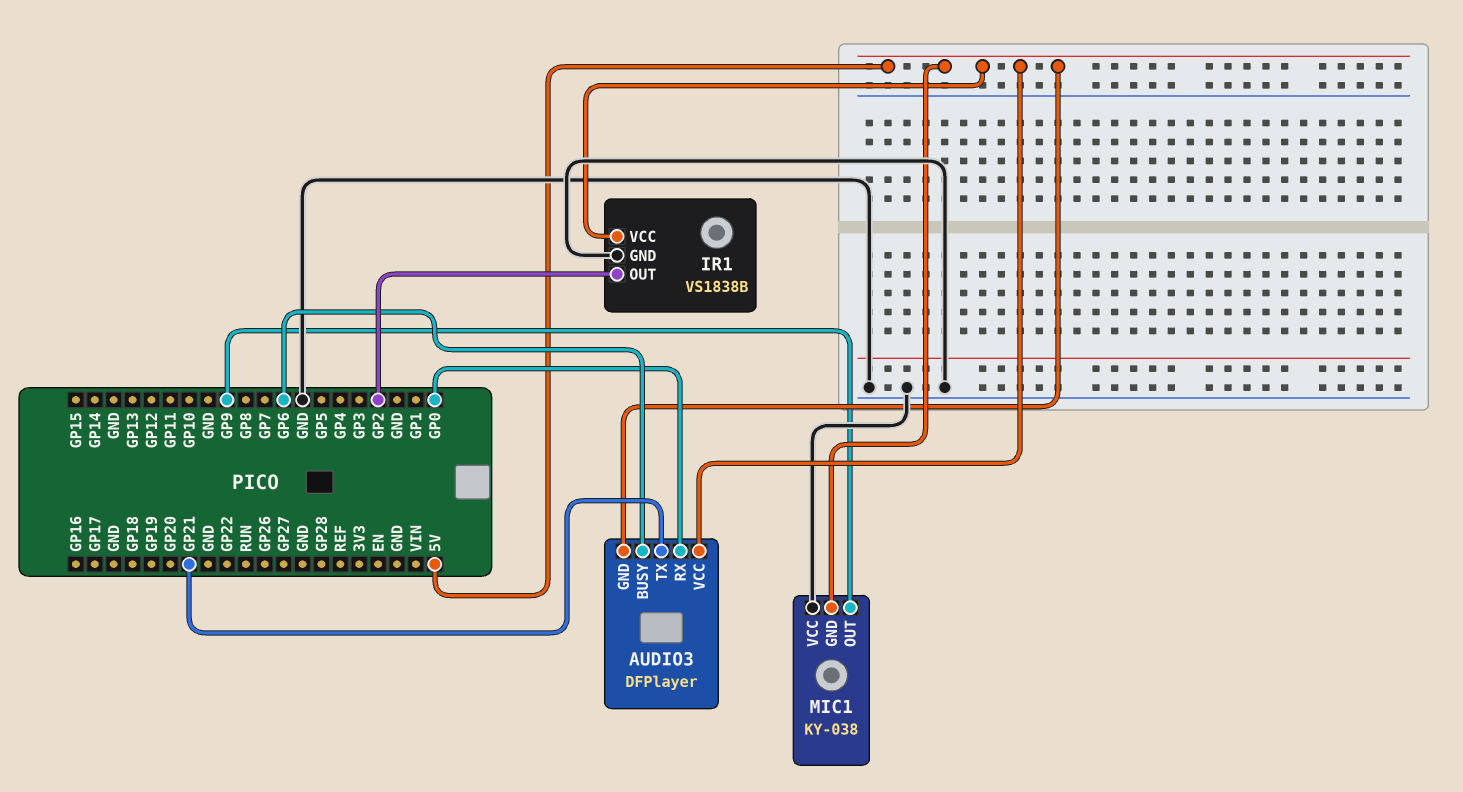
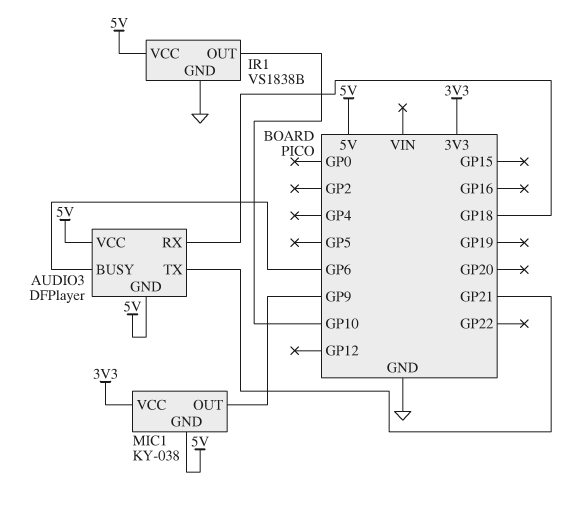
AUDIO3 pin RX: GP0 -> GP18
IR1 pin OUT: GP2 -> GP10
MIC1 pin VCC: GND -> 3V3

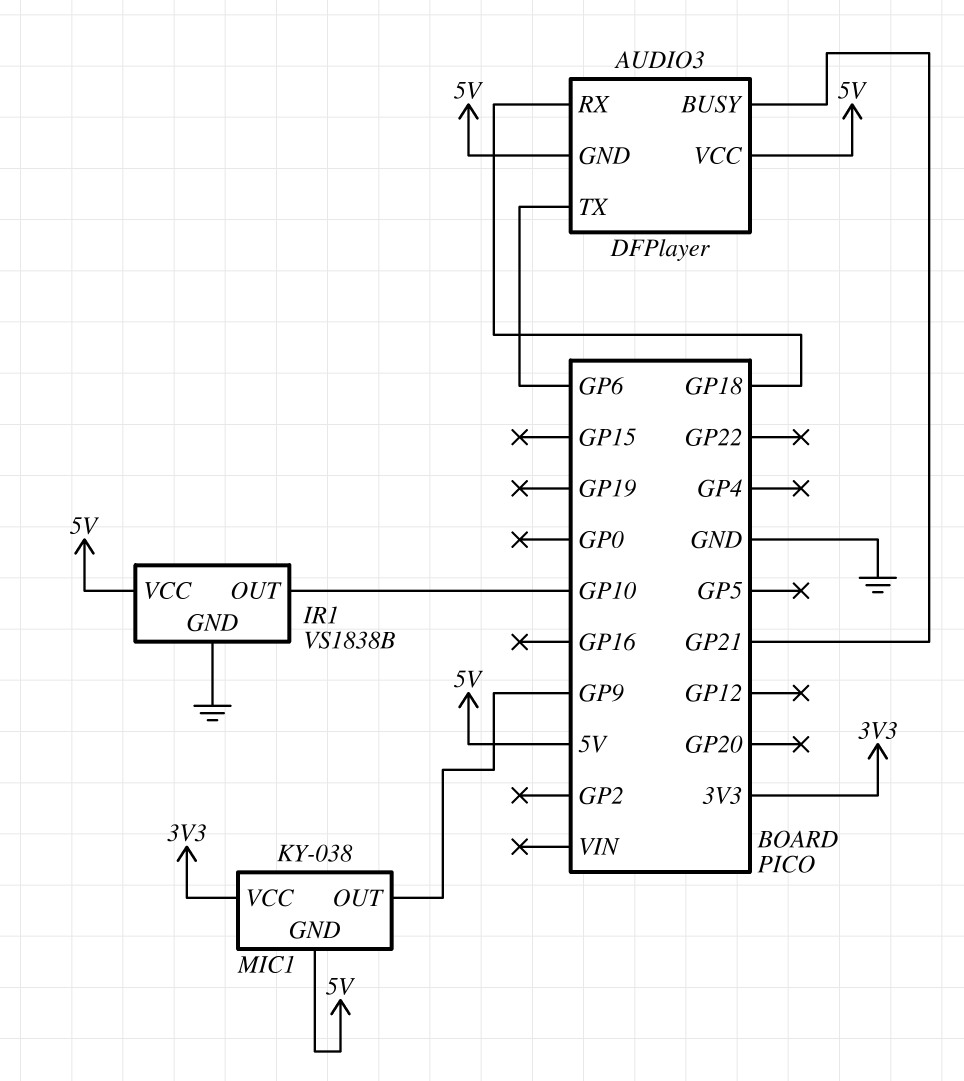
AUDIO3 pin BUSY: GP6 -> GP21
AUDIO3 pin TX: GP21 -> GP6

